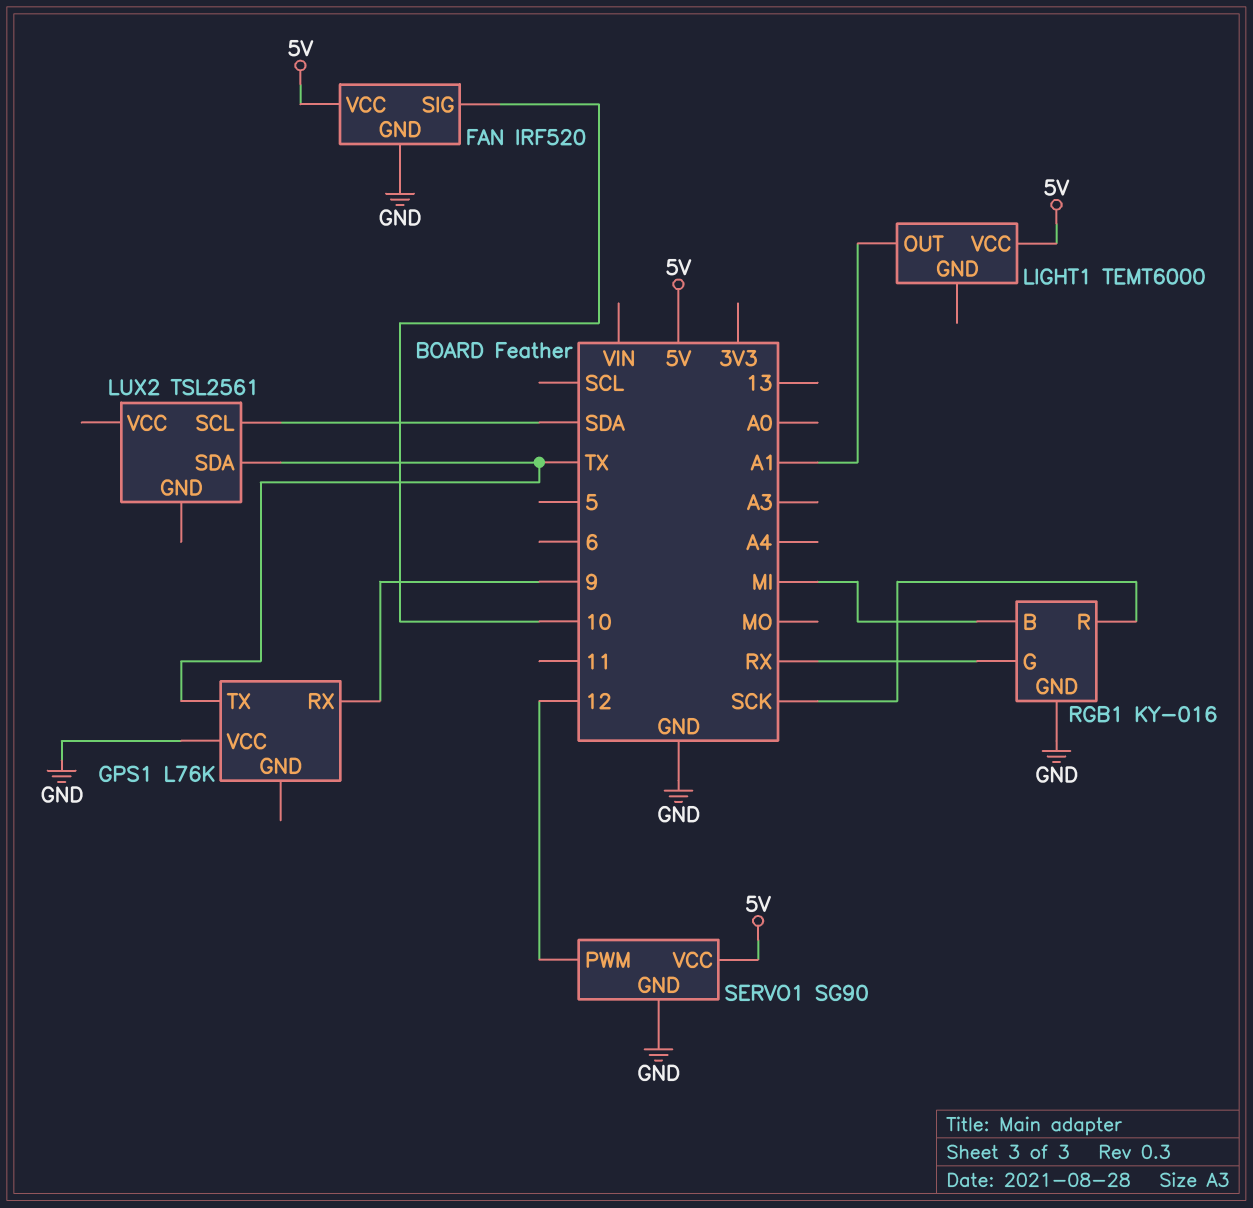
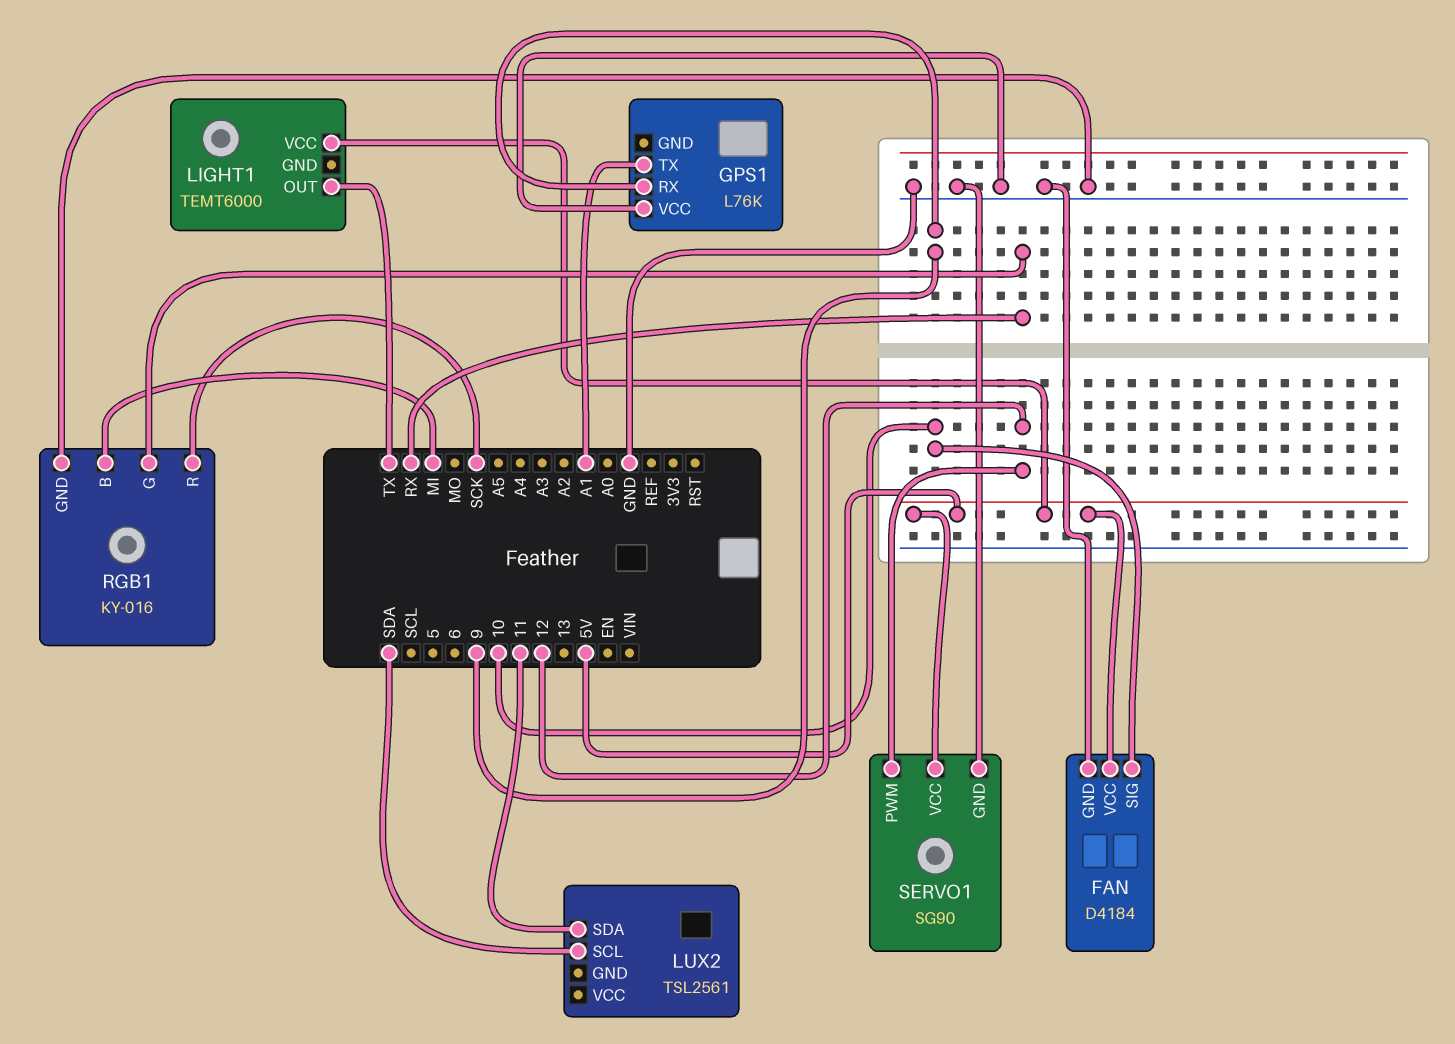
FAN: IRF520 -> D4184
GPS1 pin TX: TX -> A1
LIGHT1 pin OUT: A1 -> TX
LUX2 pin SDA: TX -> 11

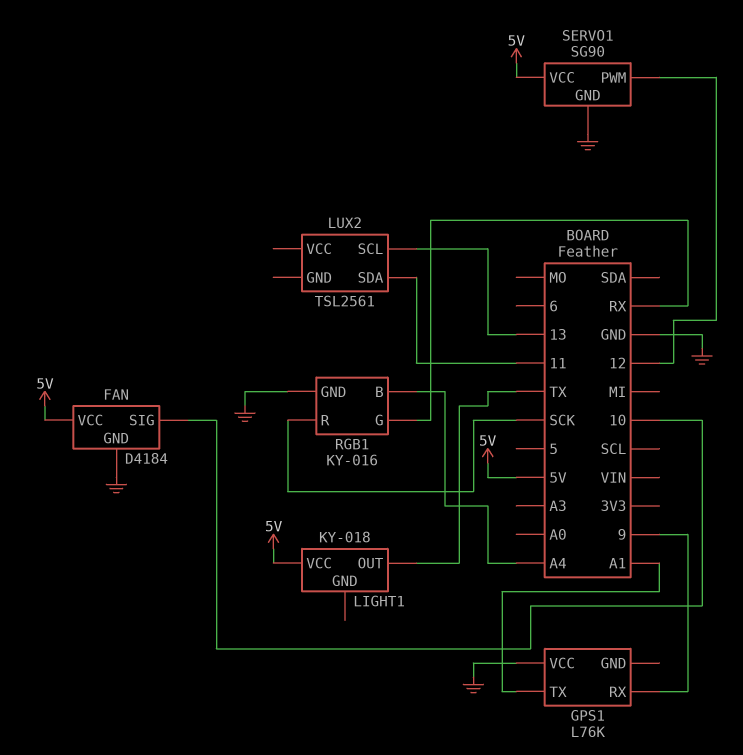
LIGHT1: TEMT6000 -> KY-018
LUX2 pin SCL: SDA -> 13
RGB1 pin B: MI -> A4

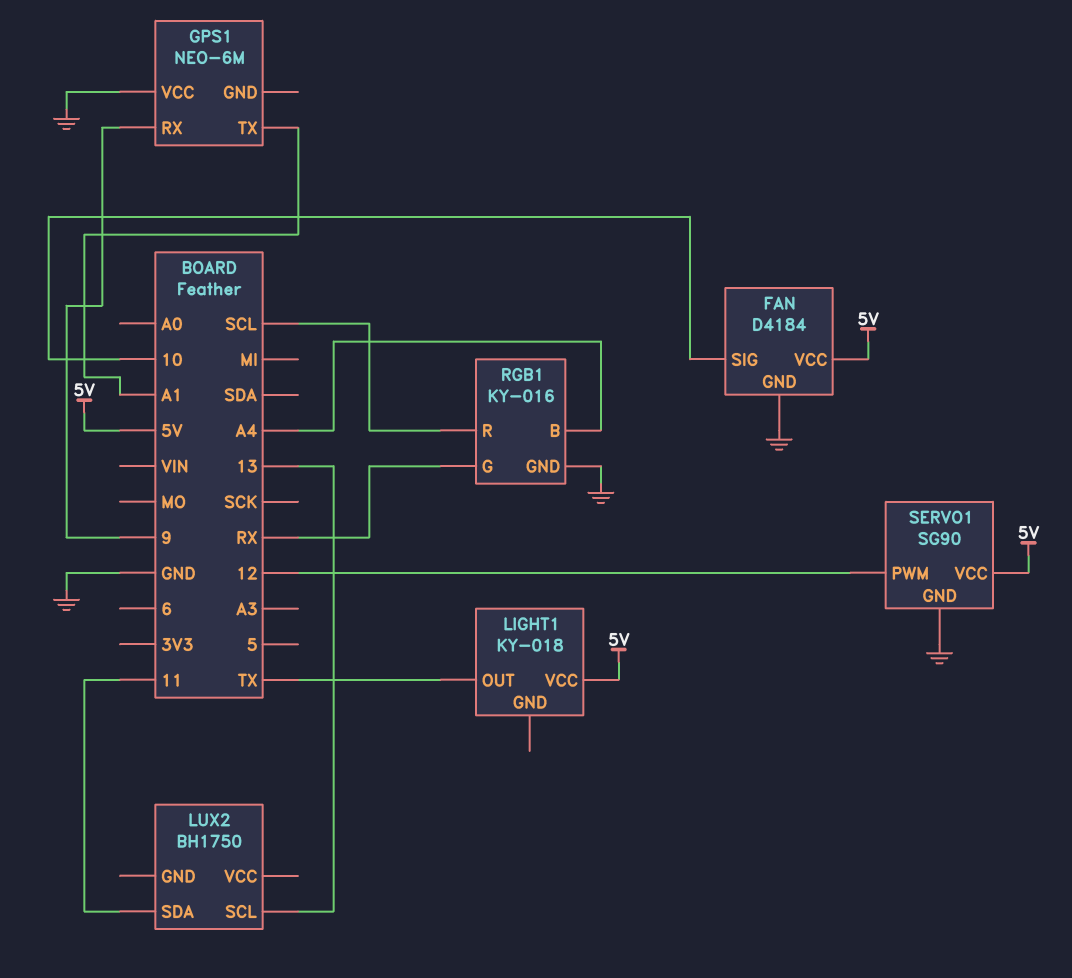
GPS1: L76K -> NEO-6M
LUX2: TSL2561 -> BH1750
RGB1 pin R: SCK -> SCL

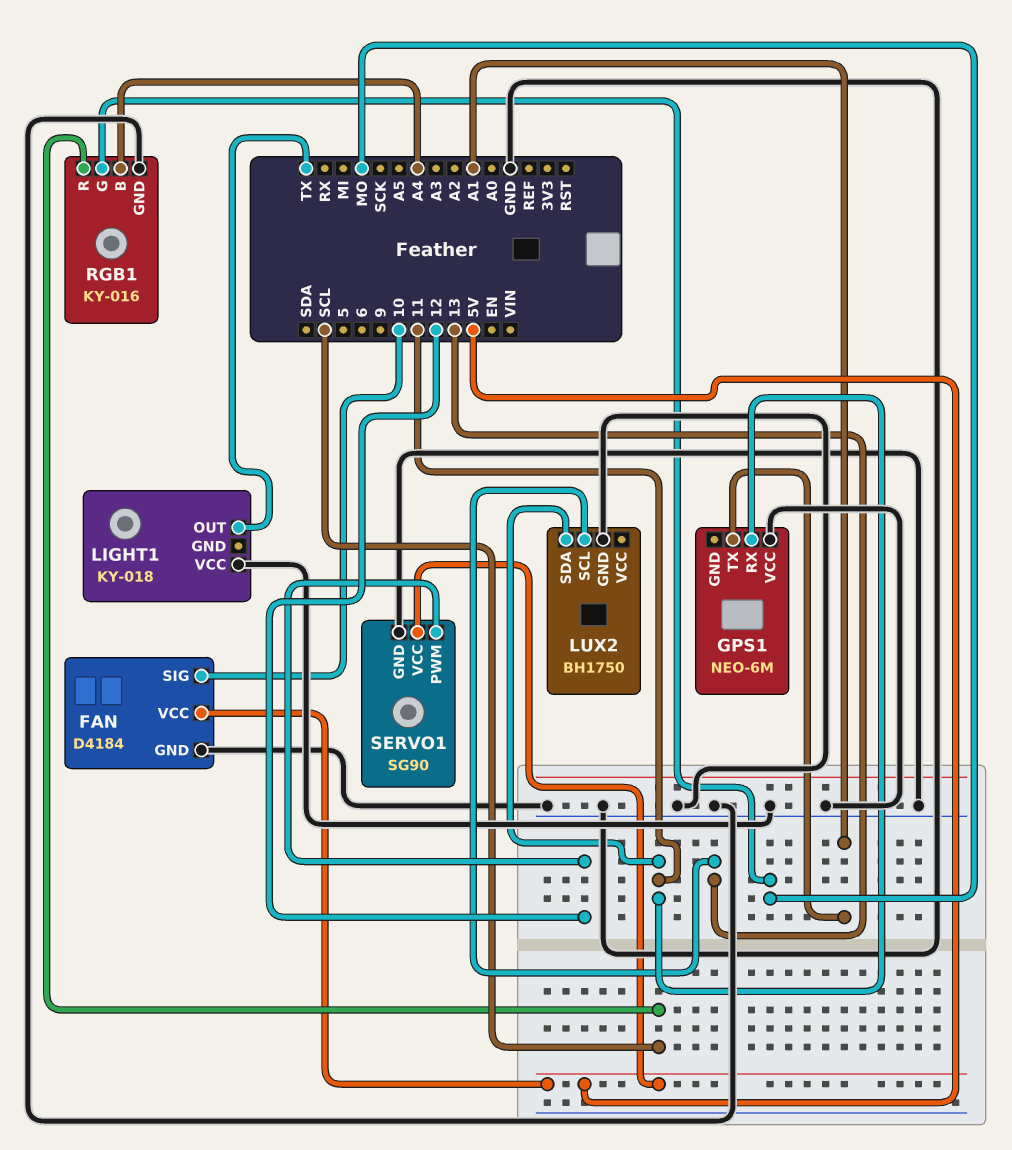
GPS1 pin RX: 9 -> 11
LIGHT1 pin VCC: 5V -> GND
LUX2 pin GND: none -> GND
RGB1 pin G: RX -> MO

